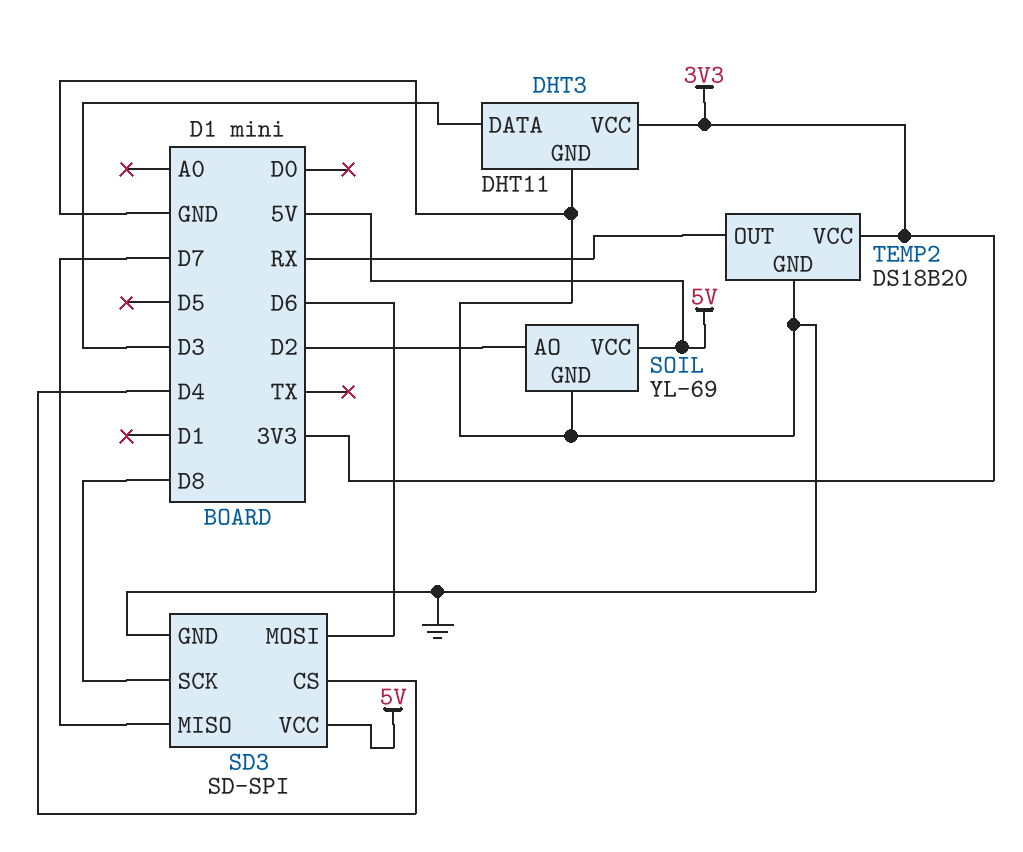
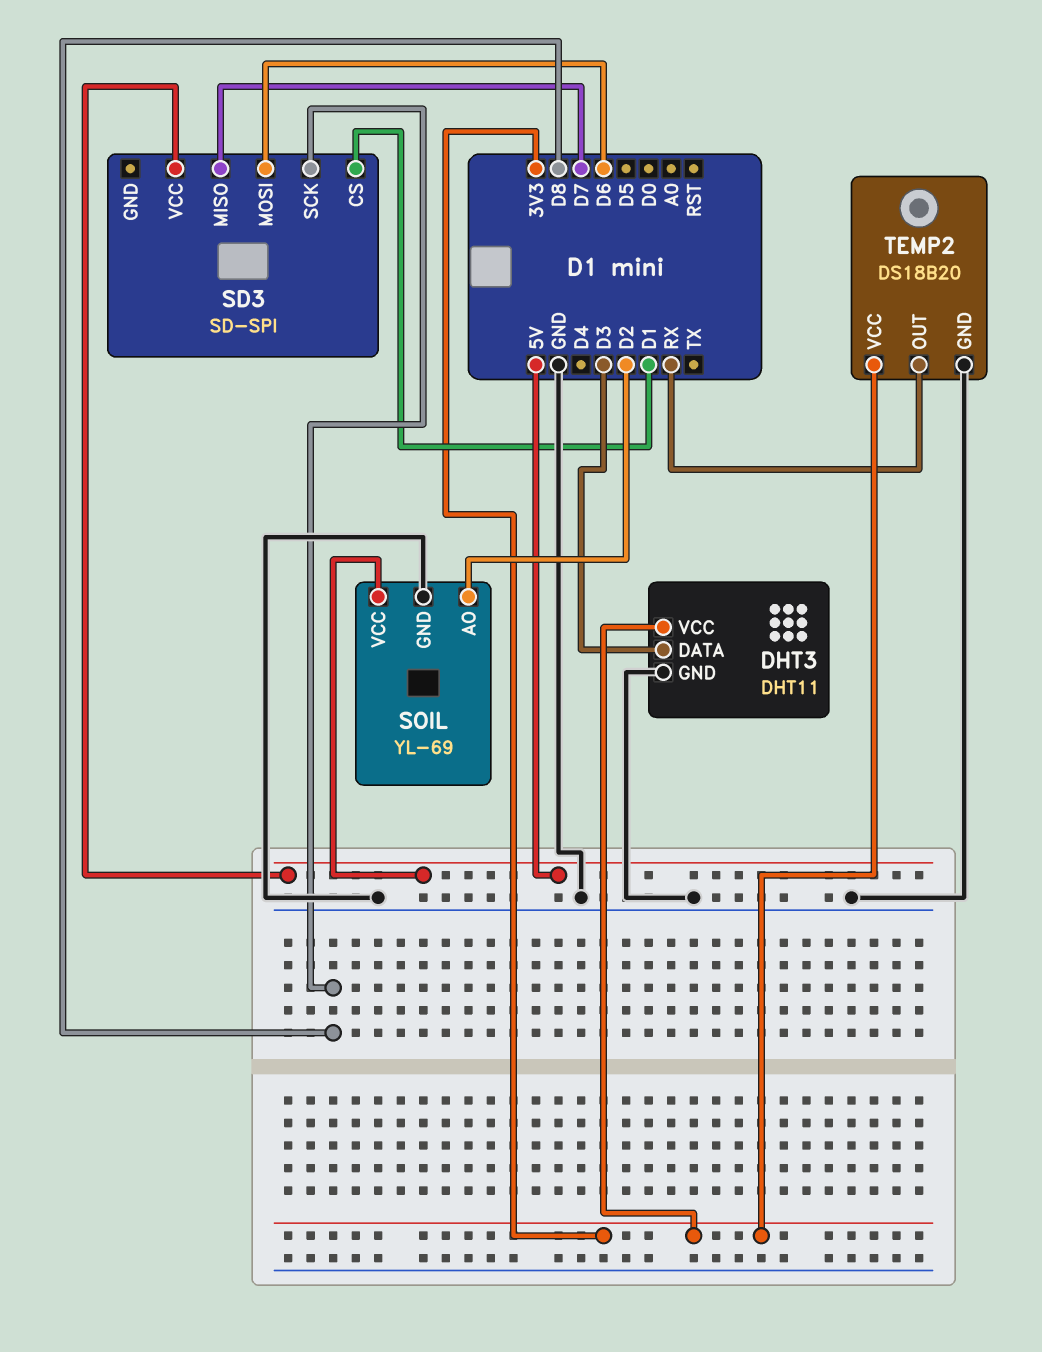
SD3 pin CS: D4 -> D1
SD3 pin GND: GND -> none

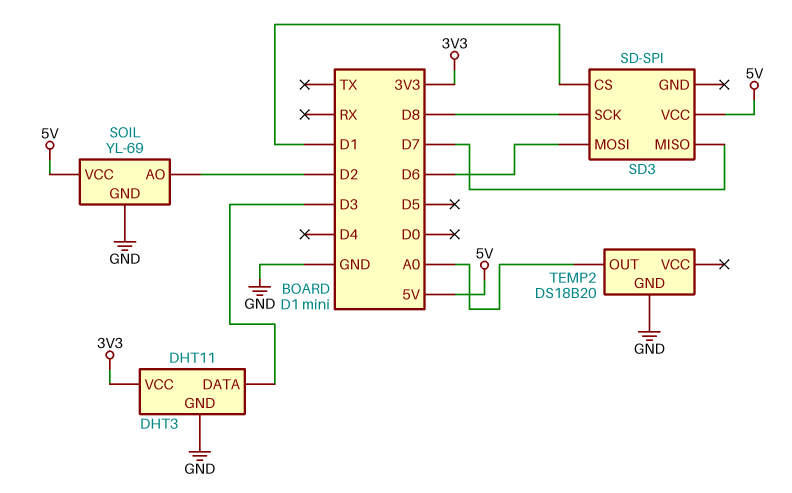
TEMP2 pin OUT: RX -> A0
TEMP2 pin VCC: 3V3 -> none

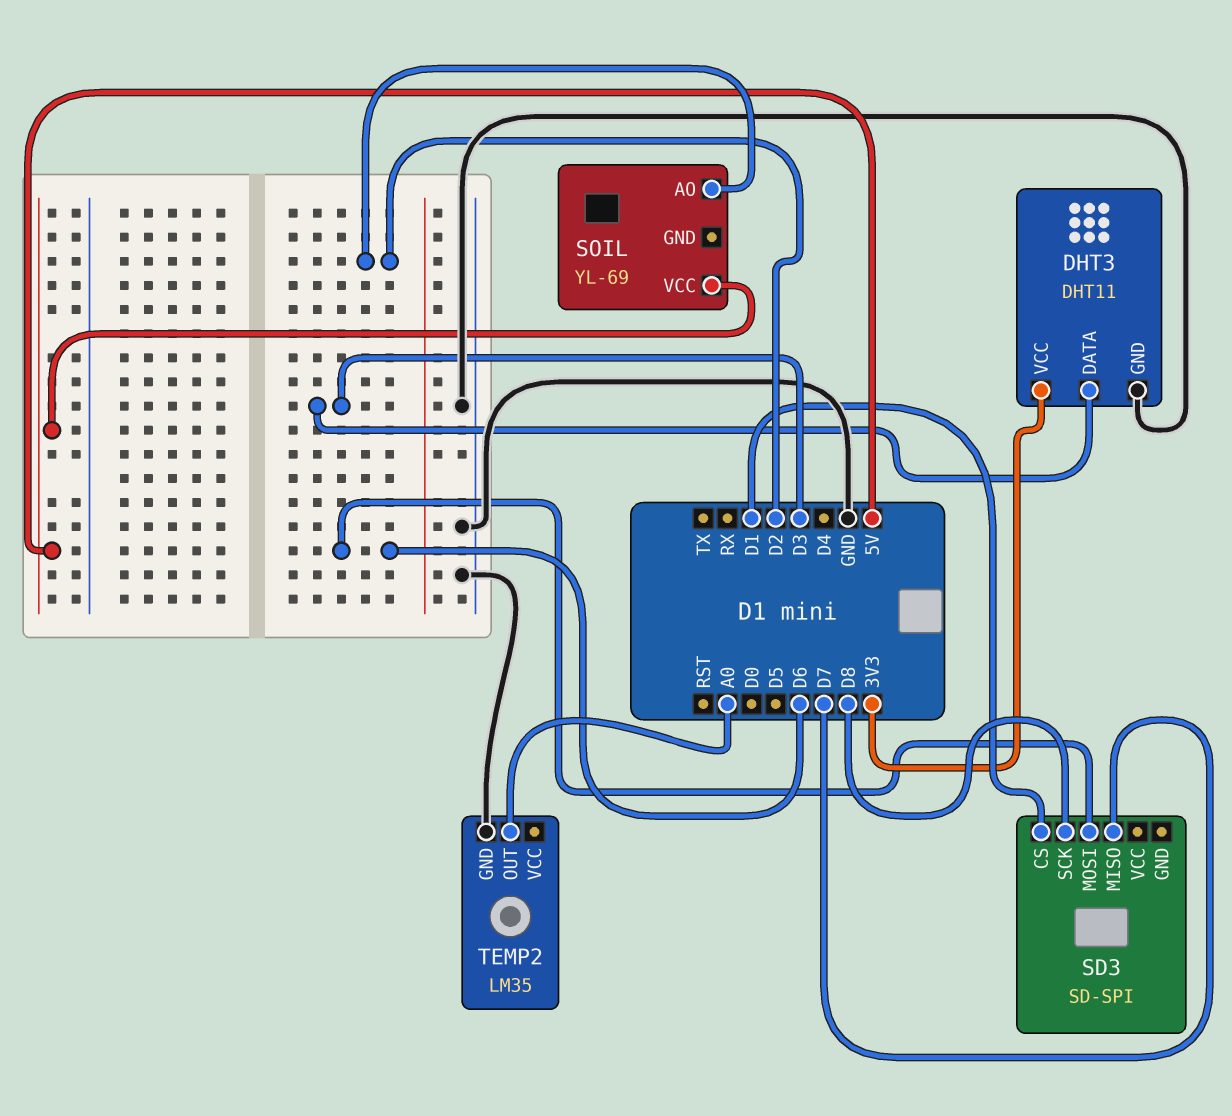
SD3 pin VCC: 5V -> none
SOIL pin GND: GND -> none
TEMP2: DS18B20 -> LM35

